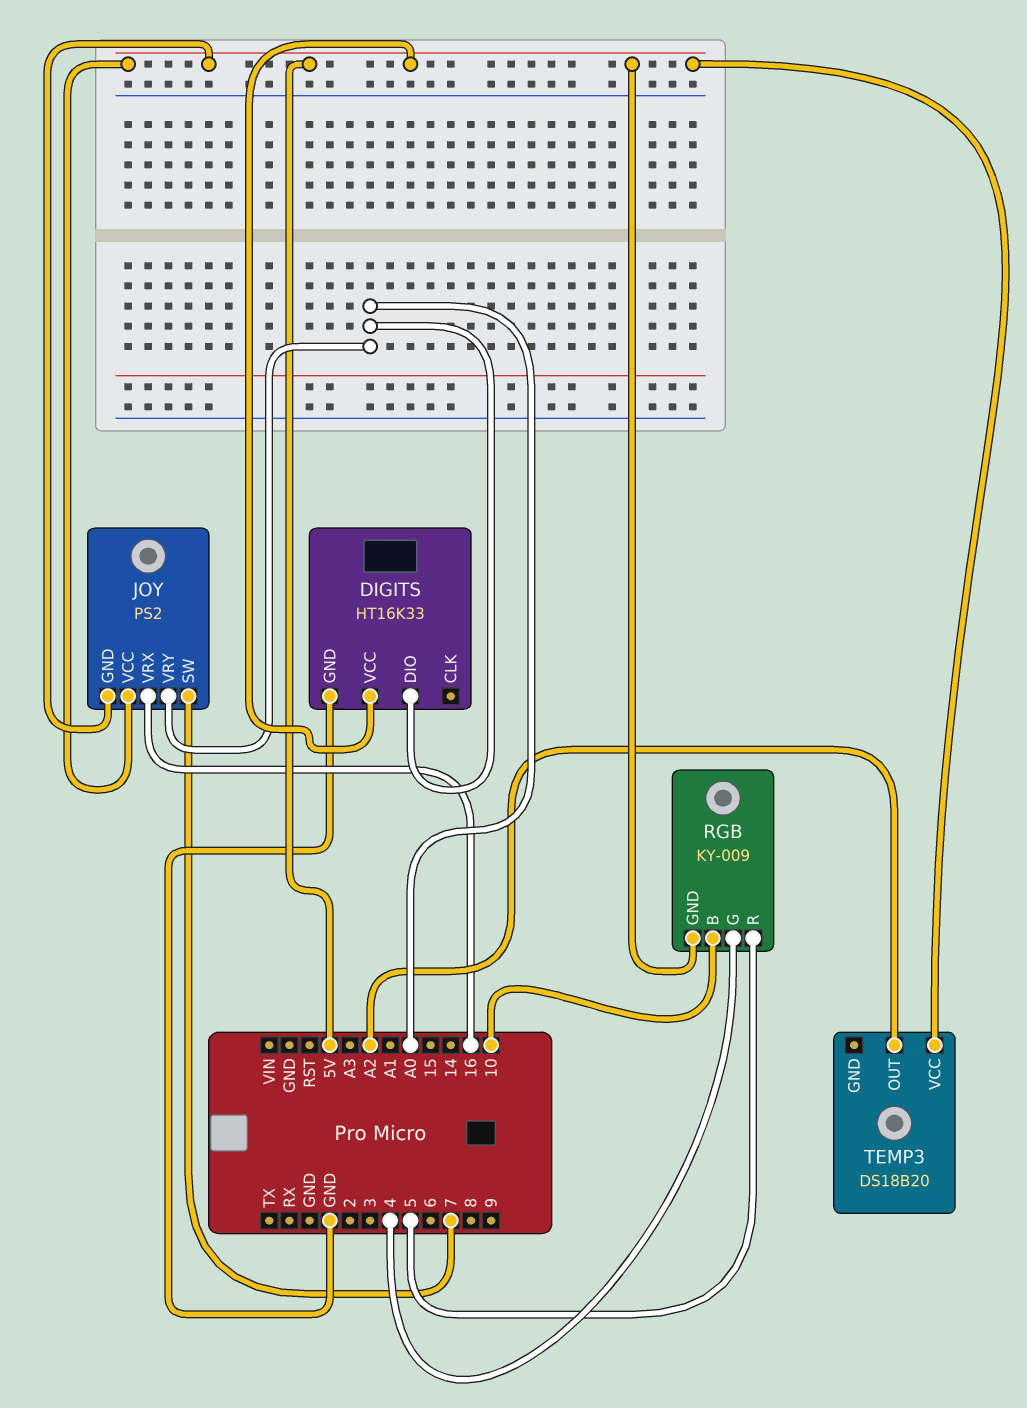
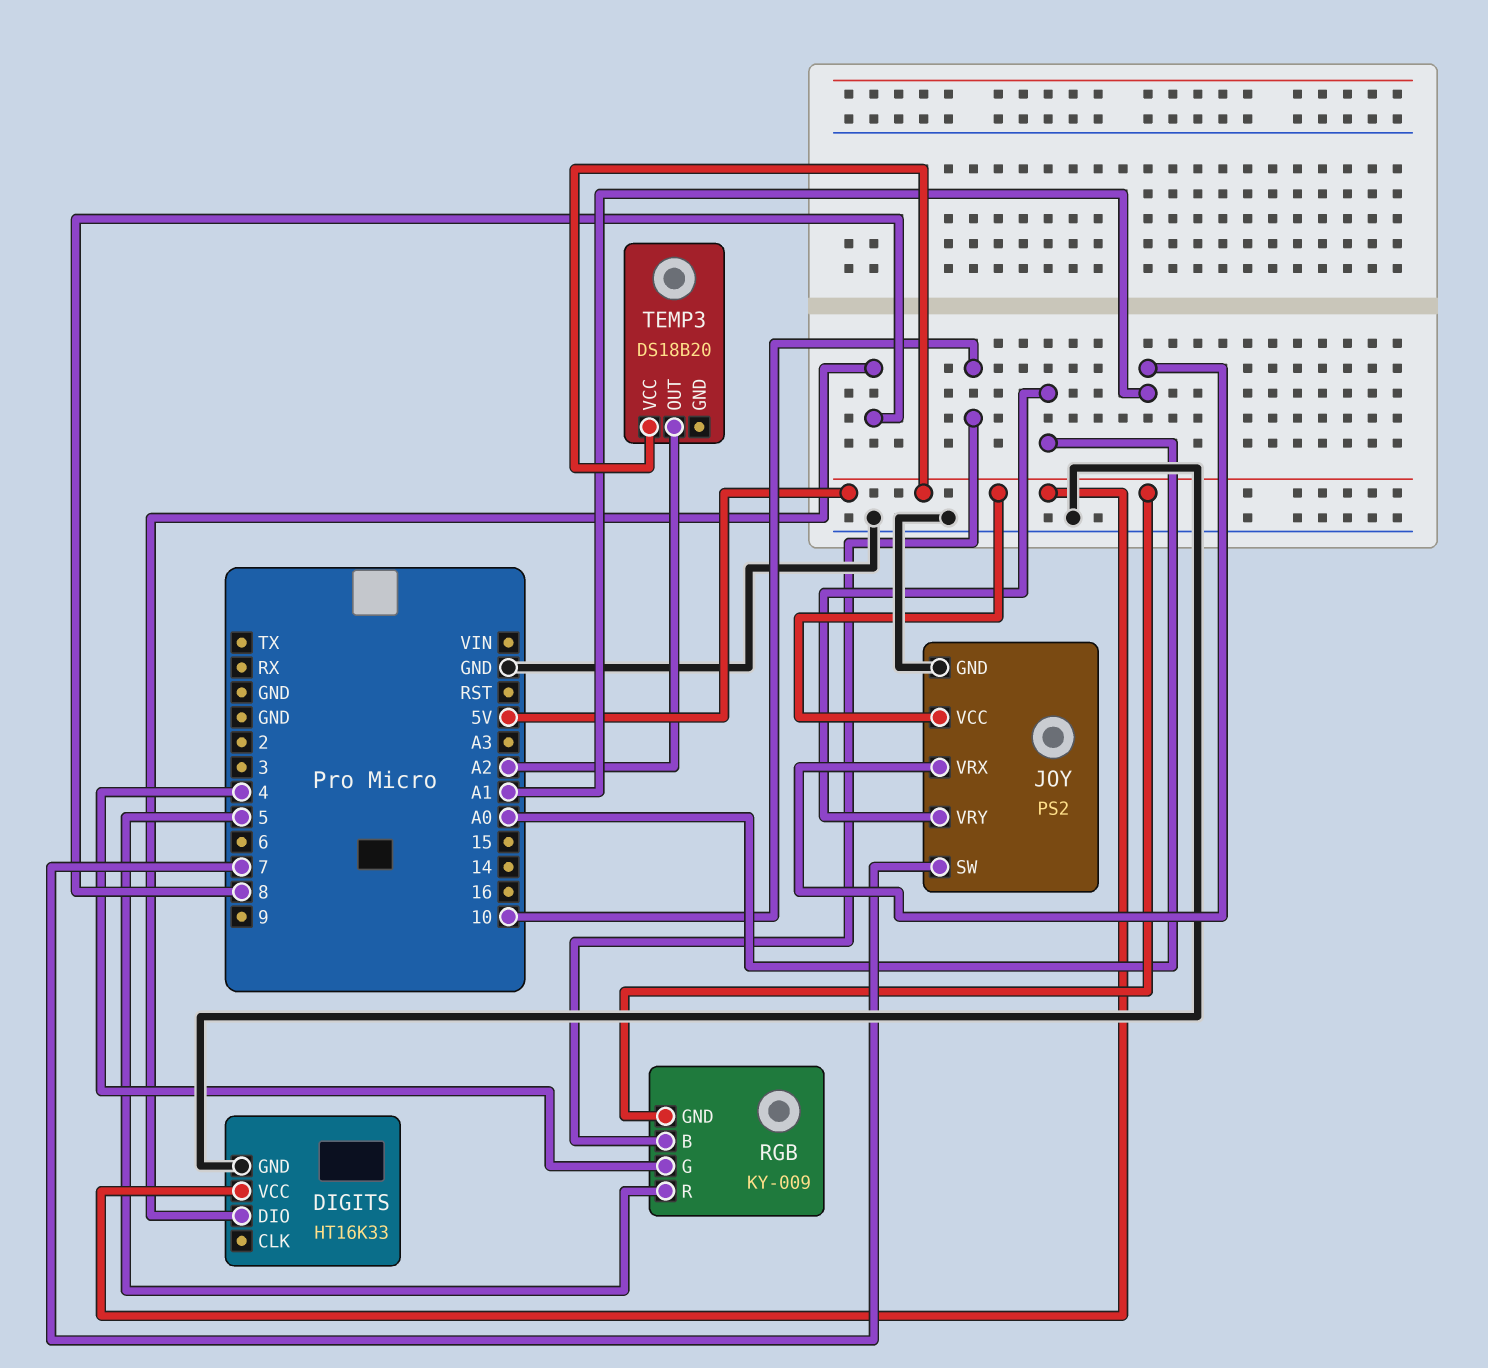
DIGITS pin DIO: A0 -> 8
JOY pin GND: 5V -> GND
JOY pin VRX: 16 -> A1

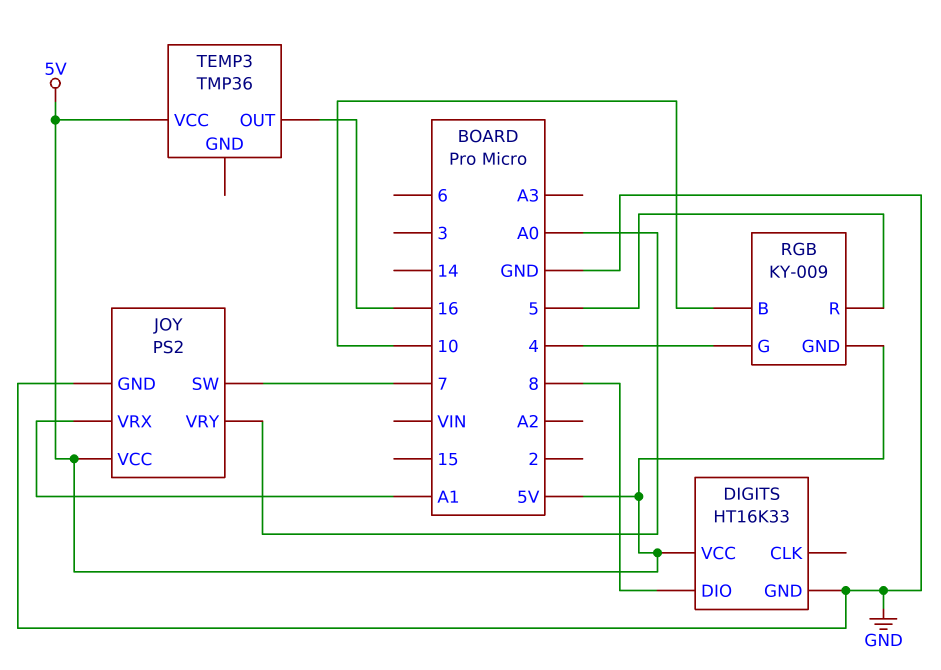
TEMP3: DS18B20 -> TMP36
TEMP3 pin OUT: A2 -> 16

